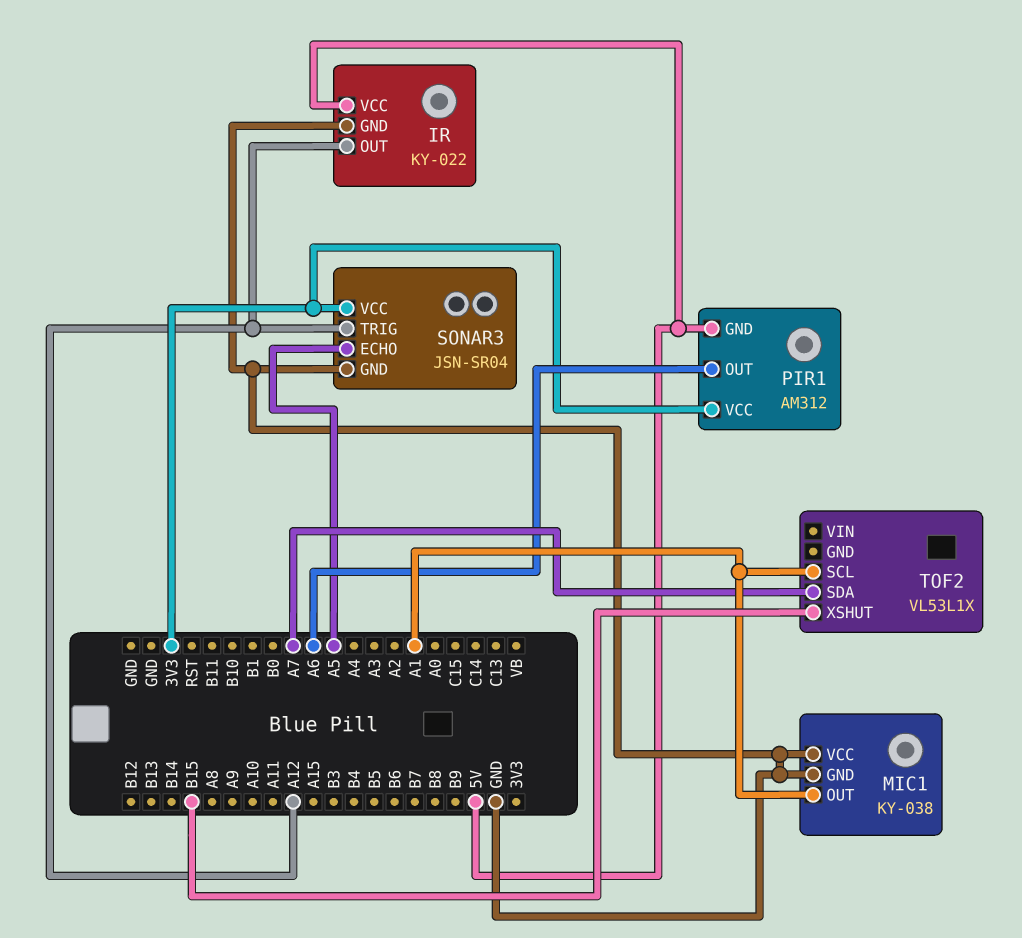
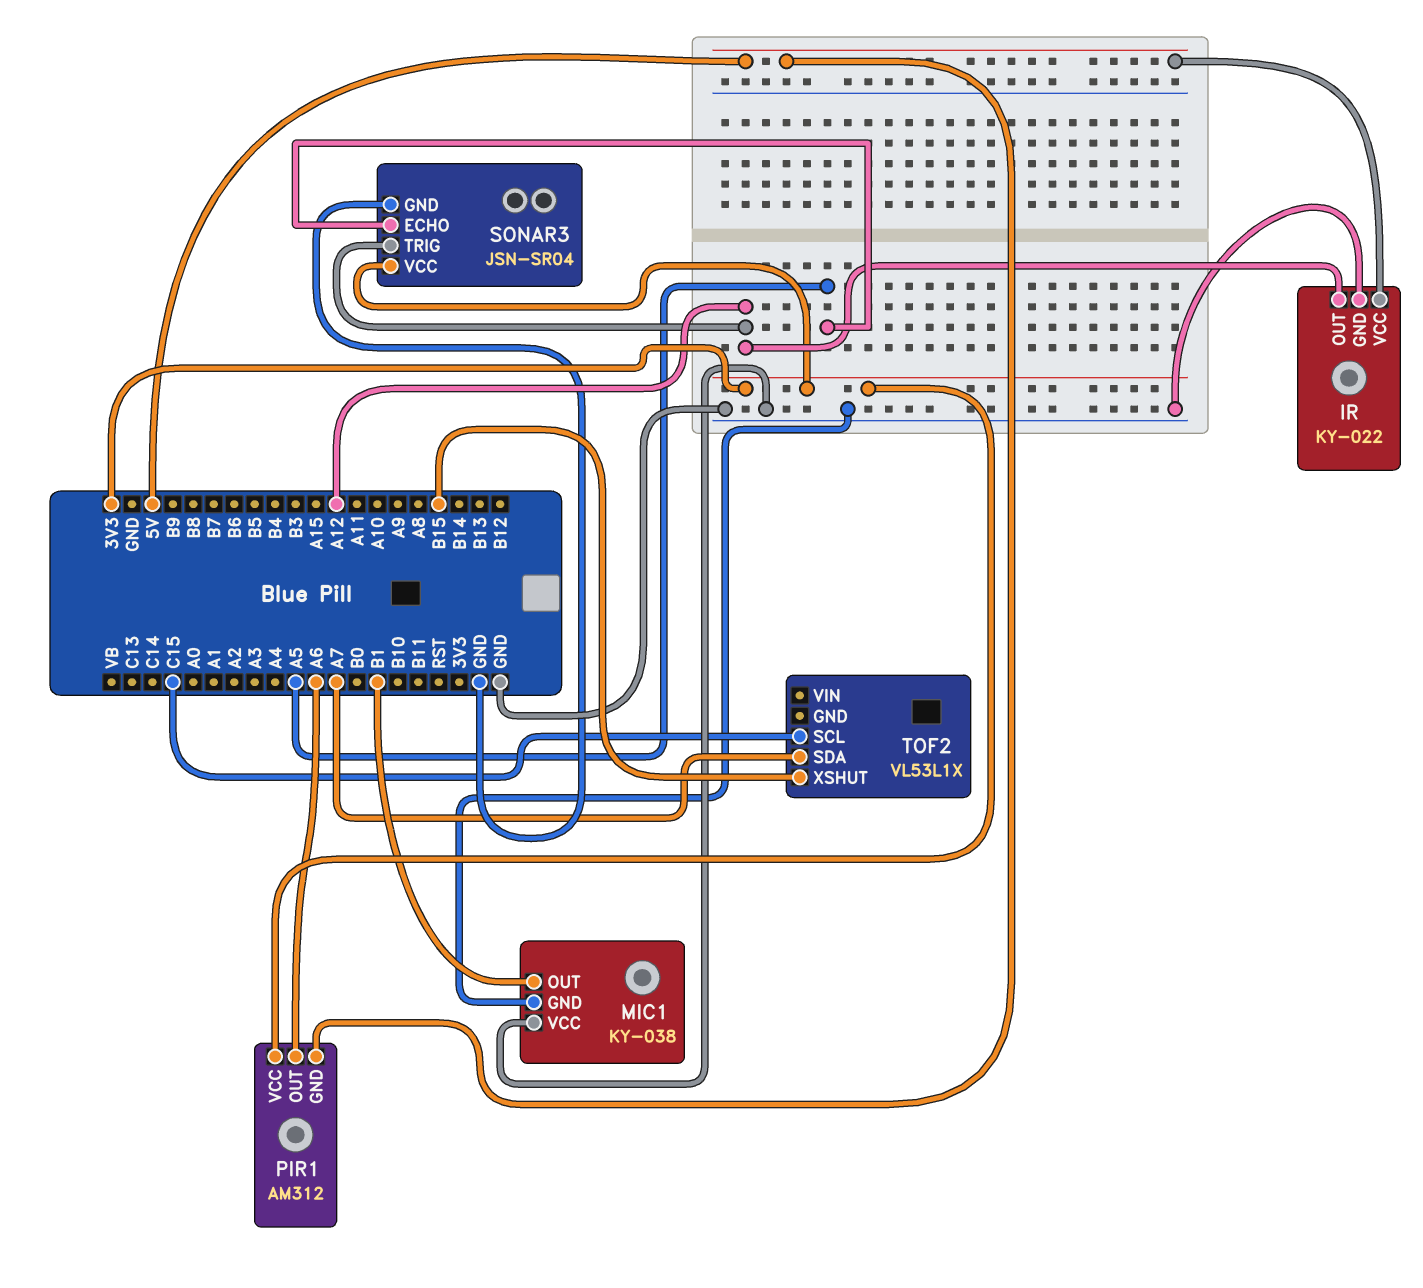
MIC1 pin OUT: A1 -> B1
TOF2 pin SCL: A1 -> C15

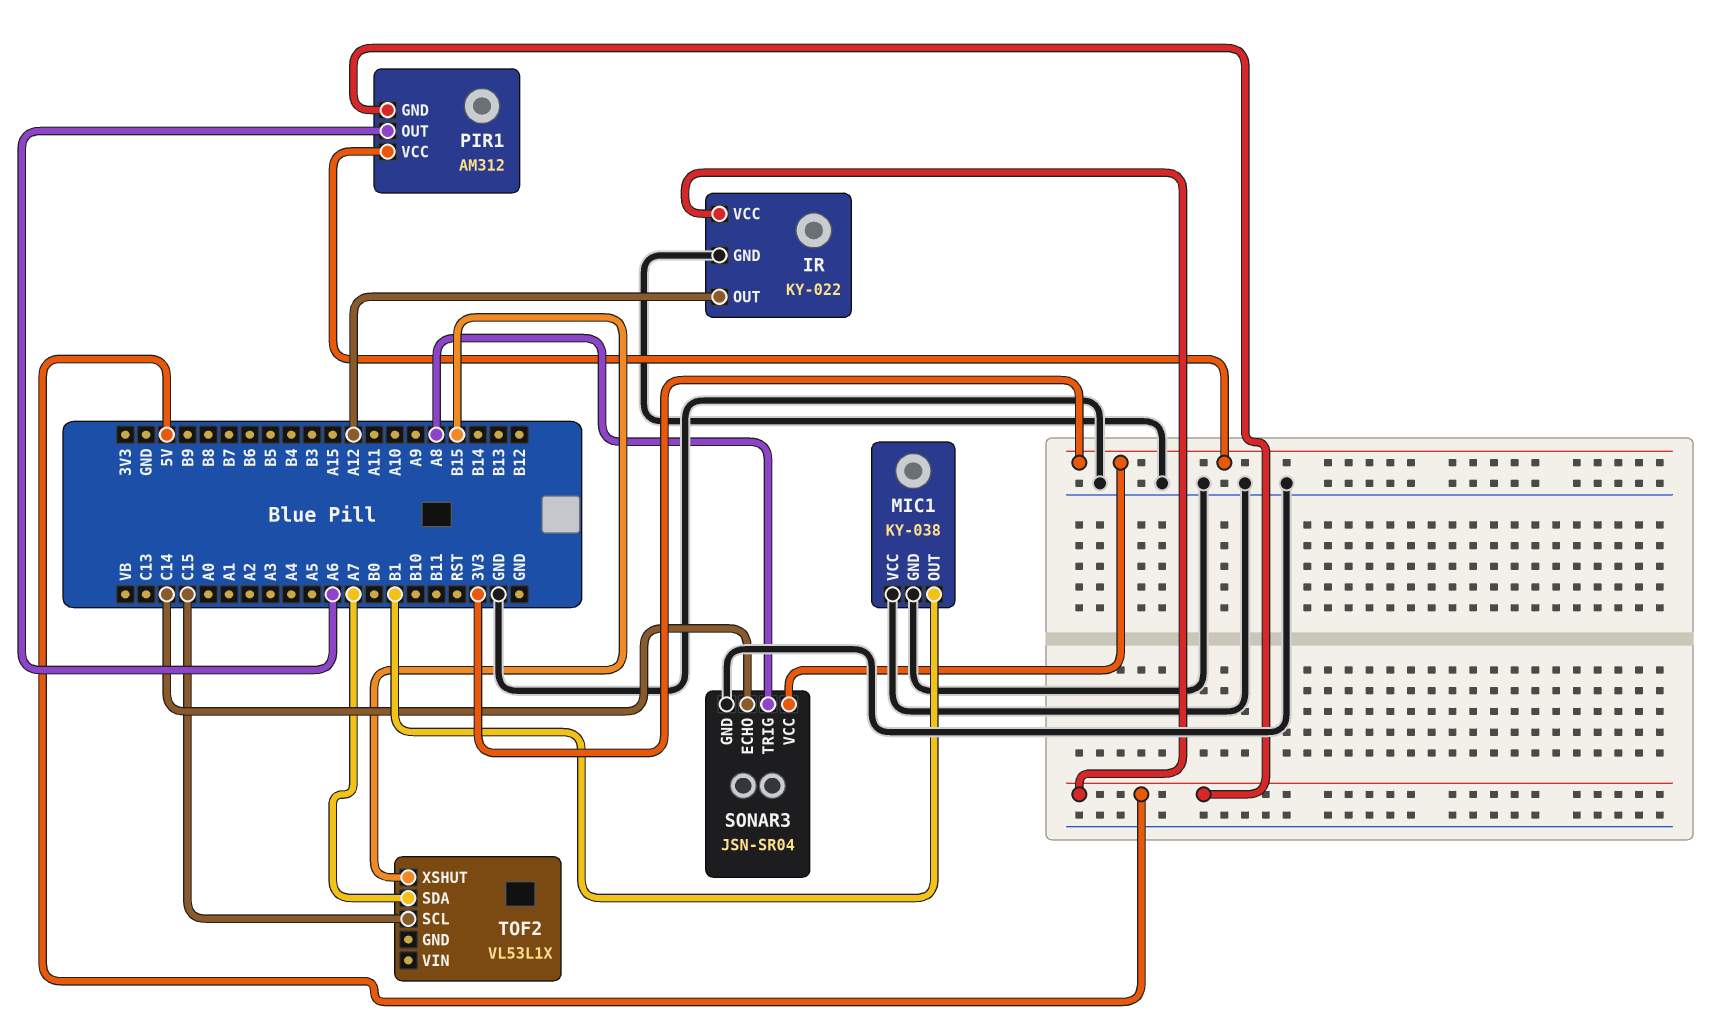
SONAR3 pin ECHO: A5 -> C14
SONAR3 pin TRIG: A12 -> A8

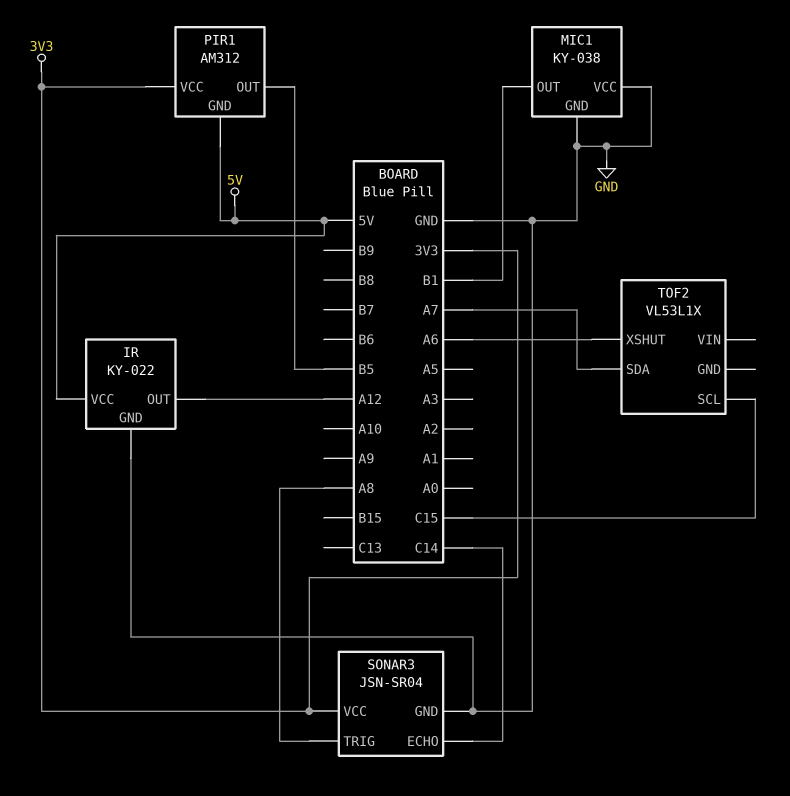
PIR1 pin OUT: A6 -> B5
TOF2 pin XSHUT: B15 -> A6

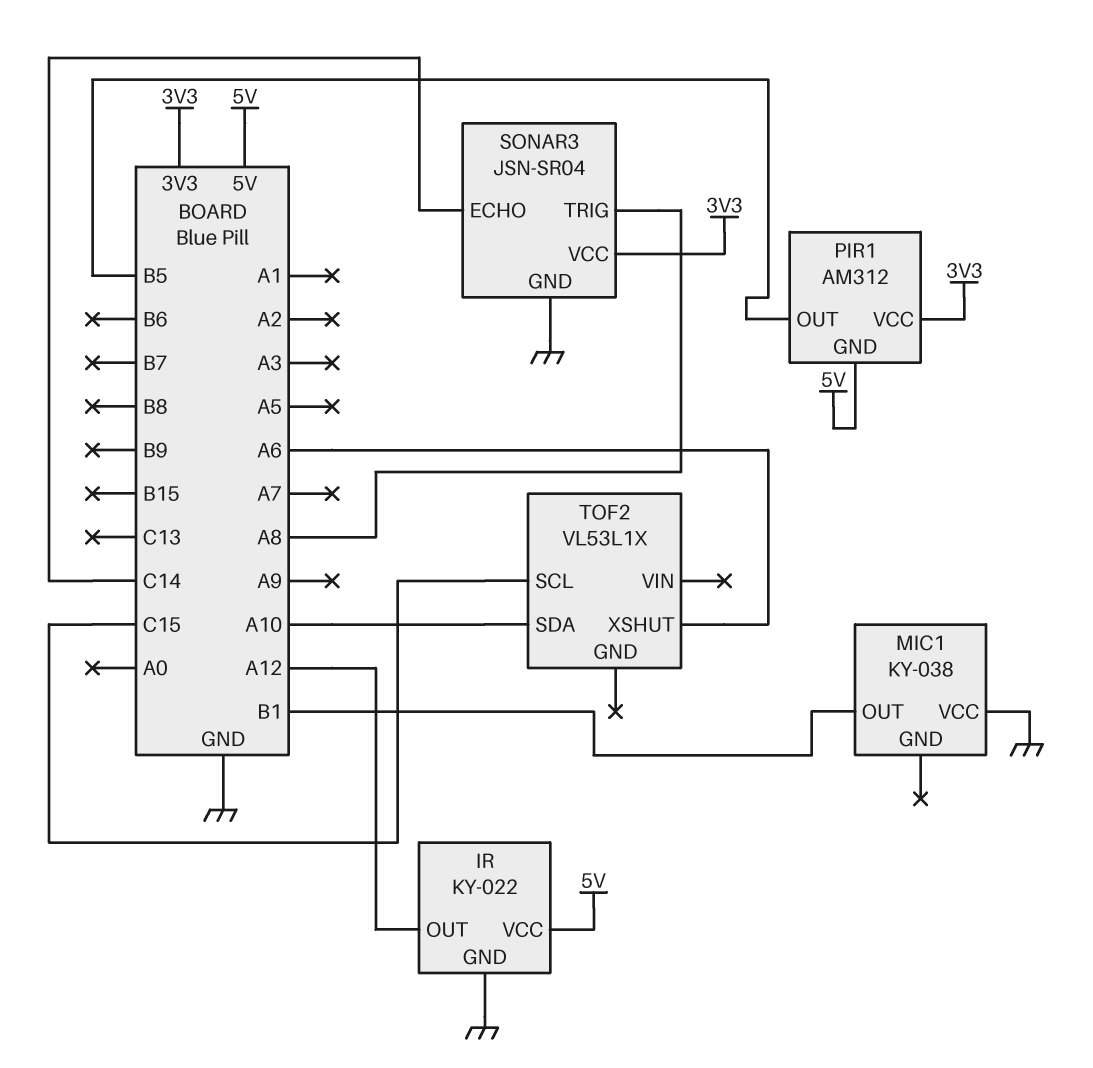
MIC1 pin GND: GND -> none
TOF2 pin SDA: A7 -> A10

